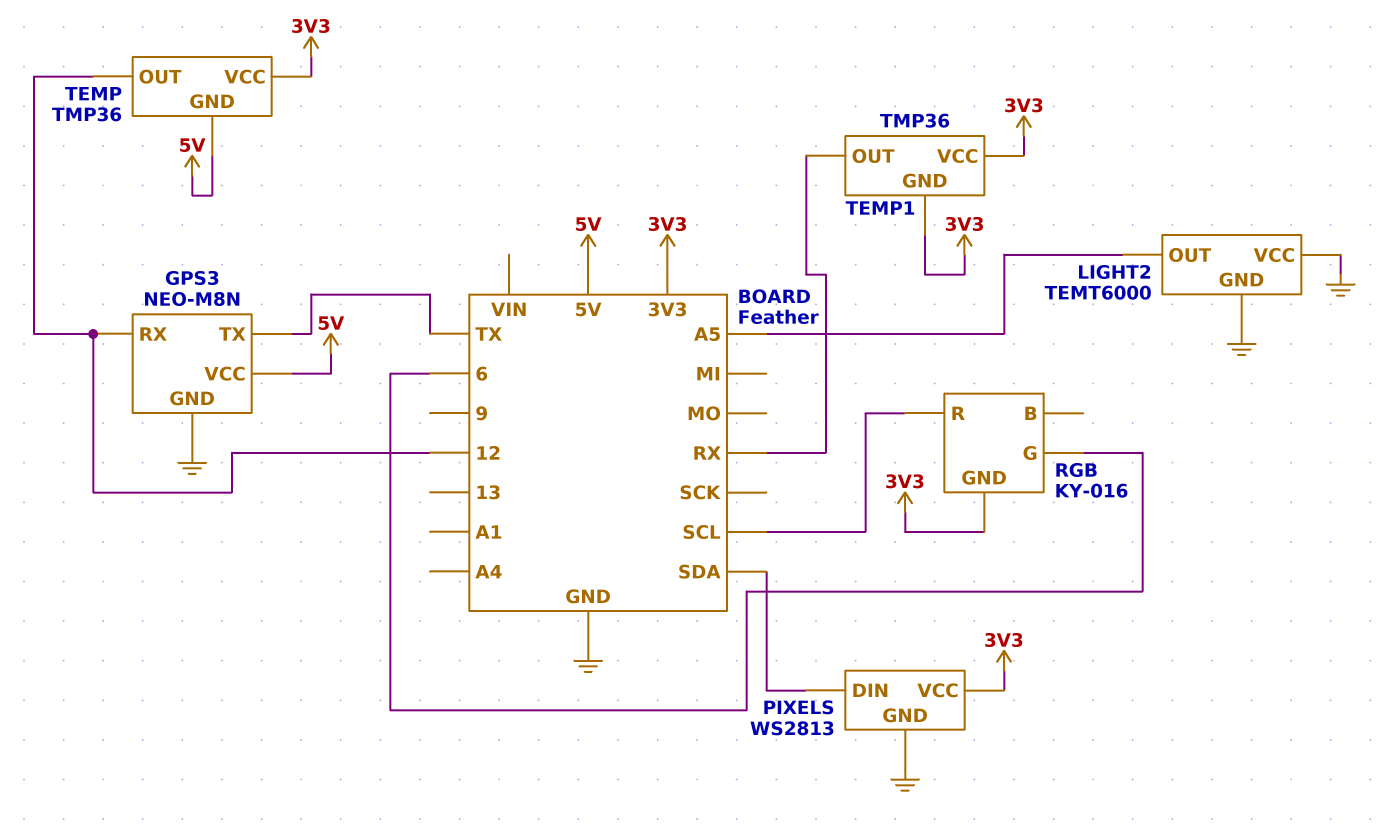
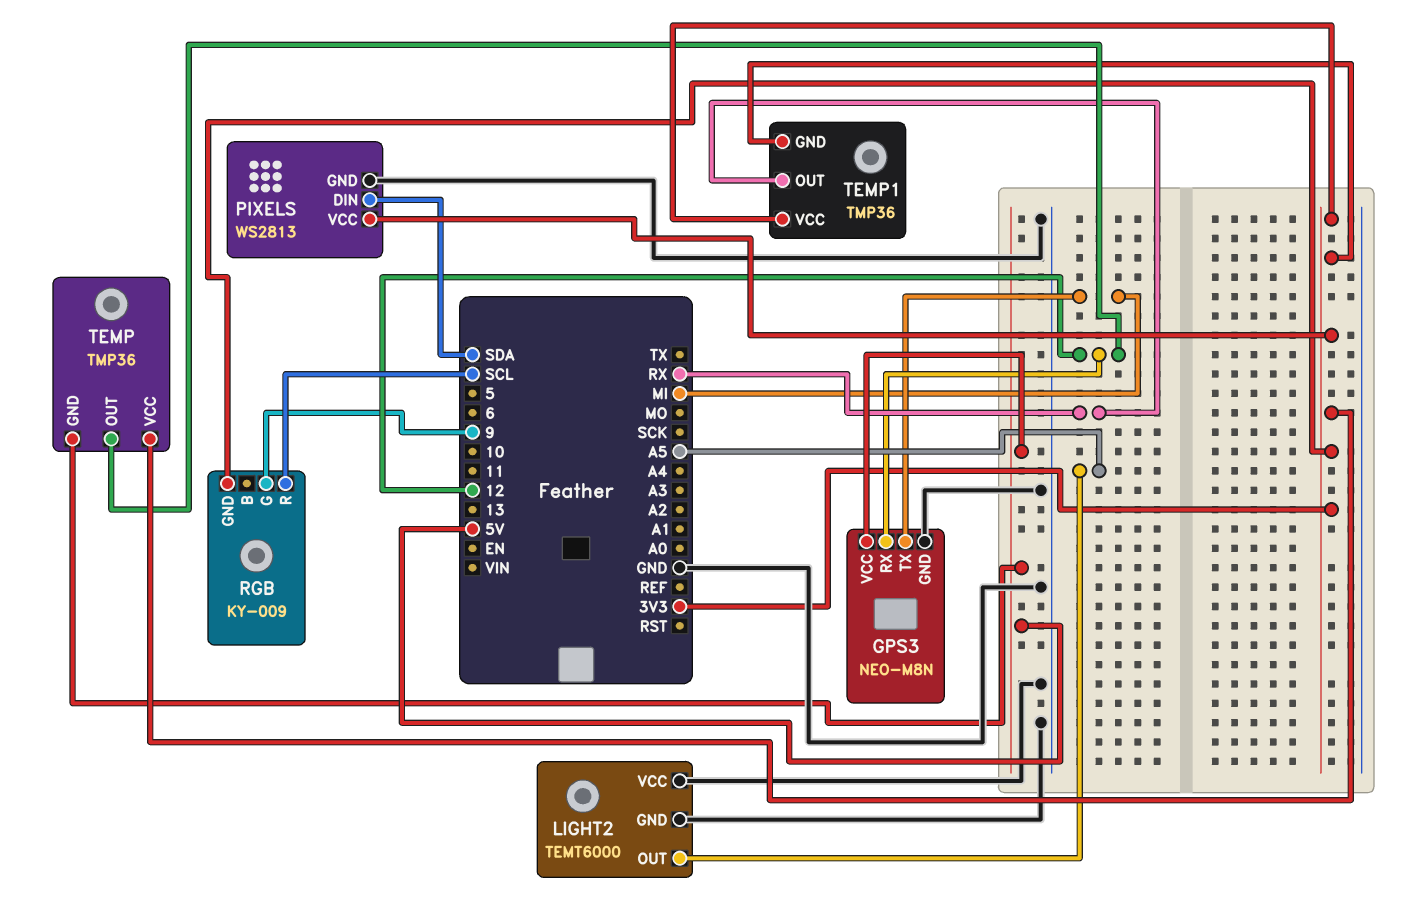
GPS3 pin TX: TX -> MI
RGB: KY-016 -> KY-009
RGB pin G: 6 -> 9

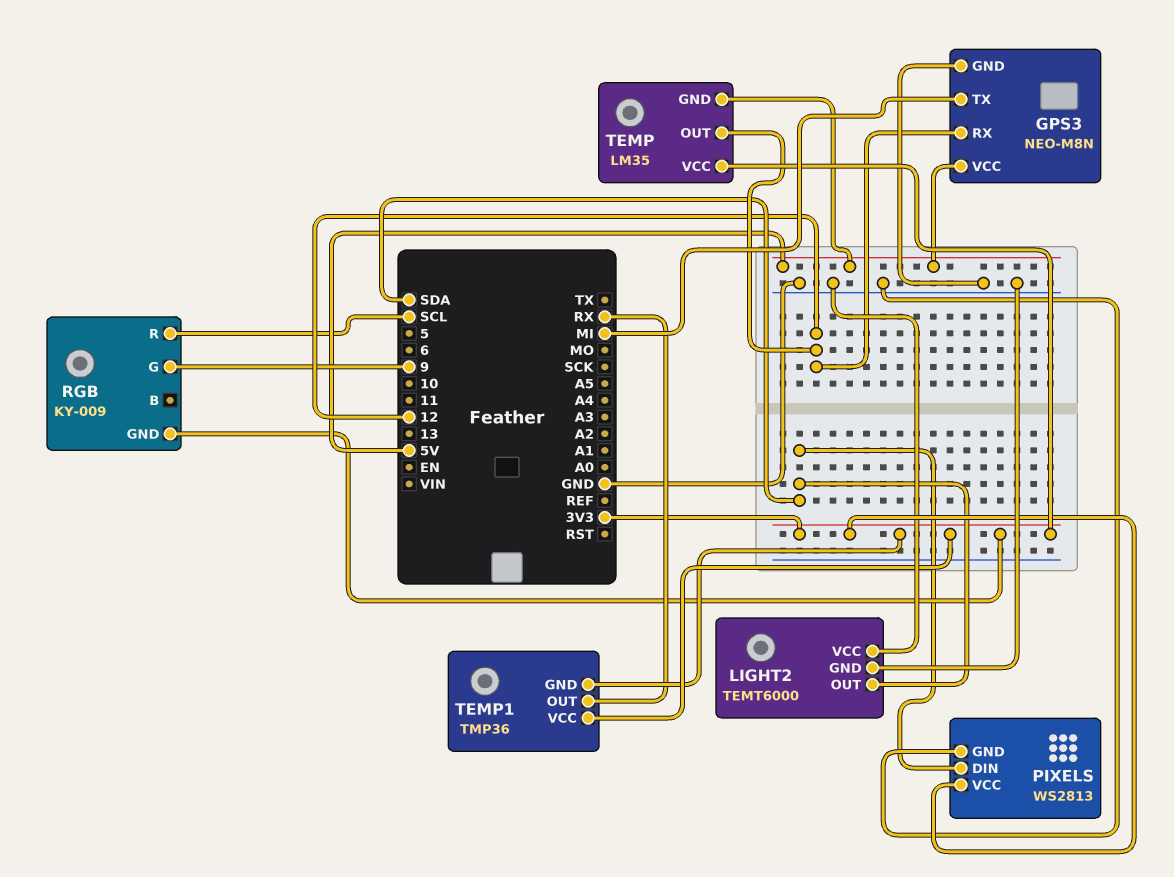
LIGHT2 pin OUT: A5 -> SDA
TEMP: TMP36 -> LM35

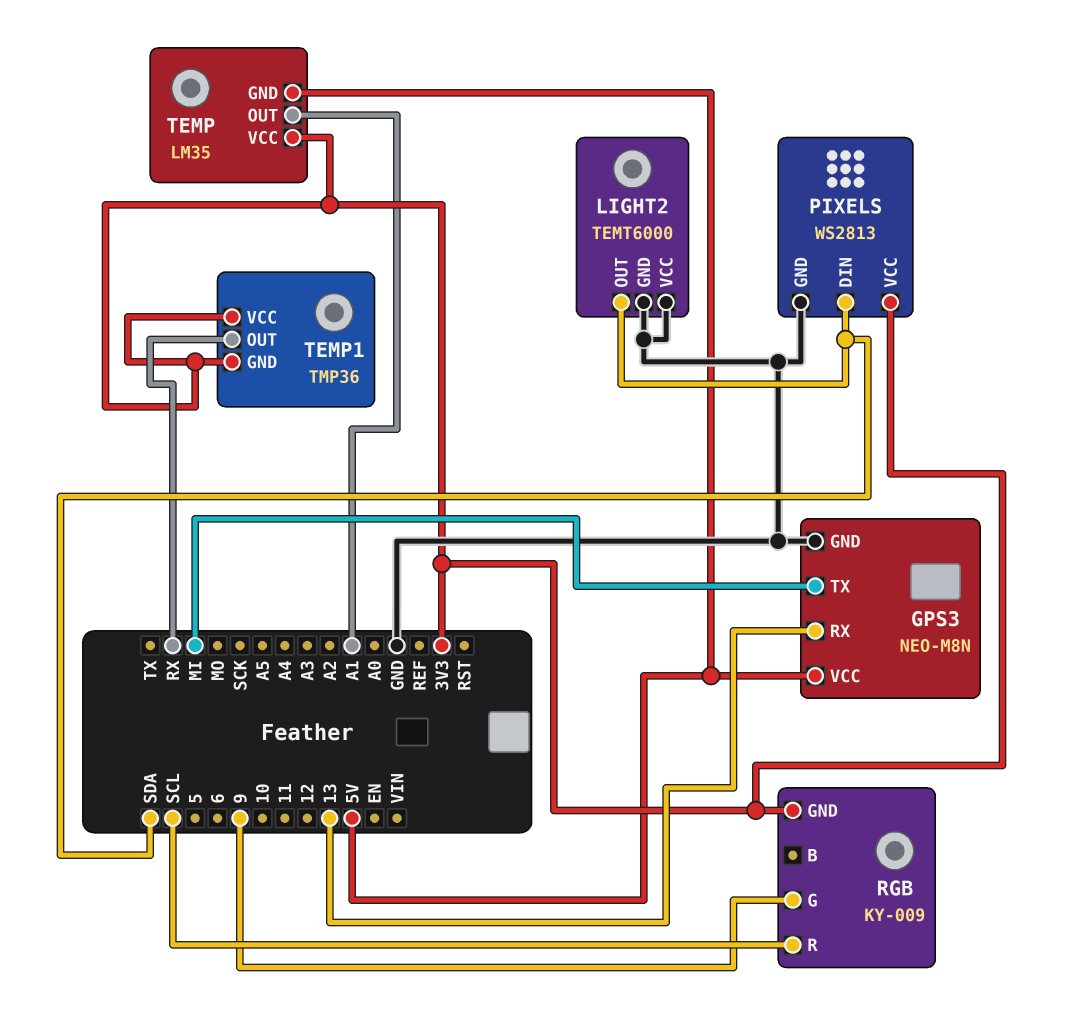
GPS3 pin RX: 12 -> 13
TEMP pin OUT: 12 -> A1

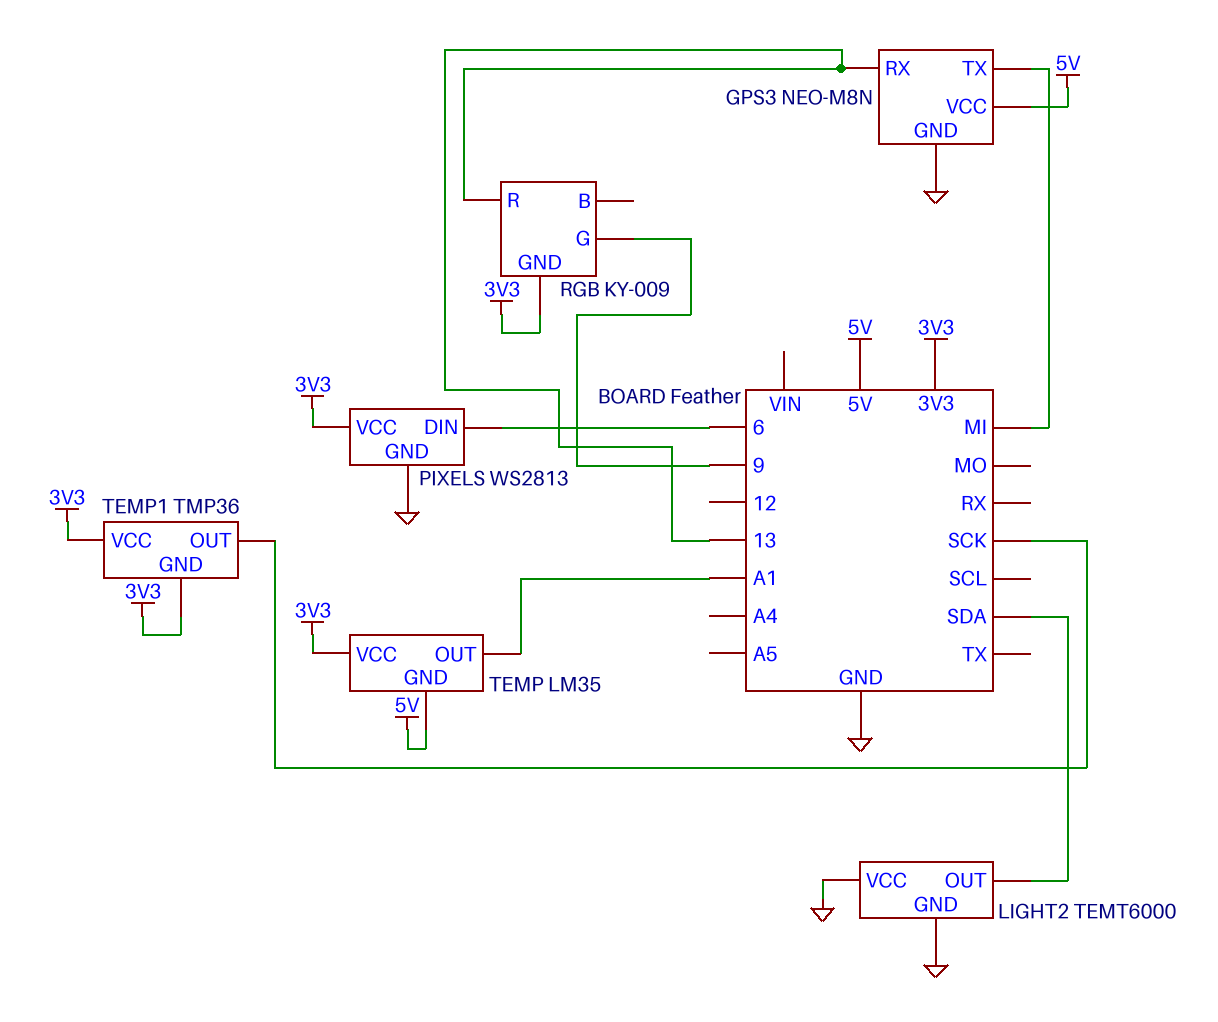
PIXELS pin DIN: SDA -> 6
RGB pin R: SCL -> 13
TEMP1 pin OUT: RX -> SCK

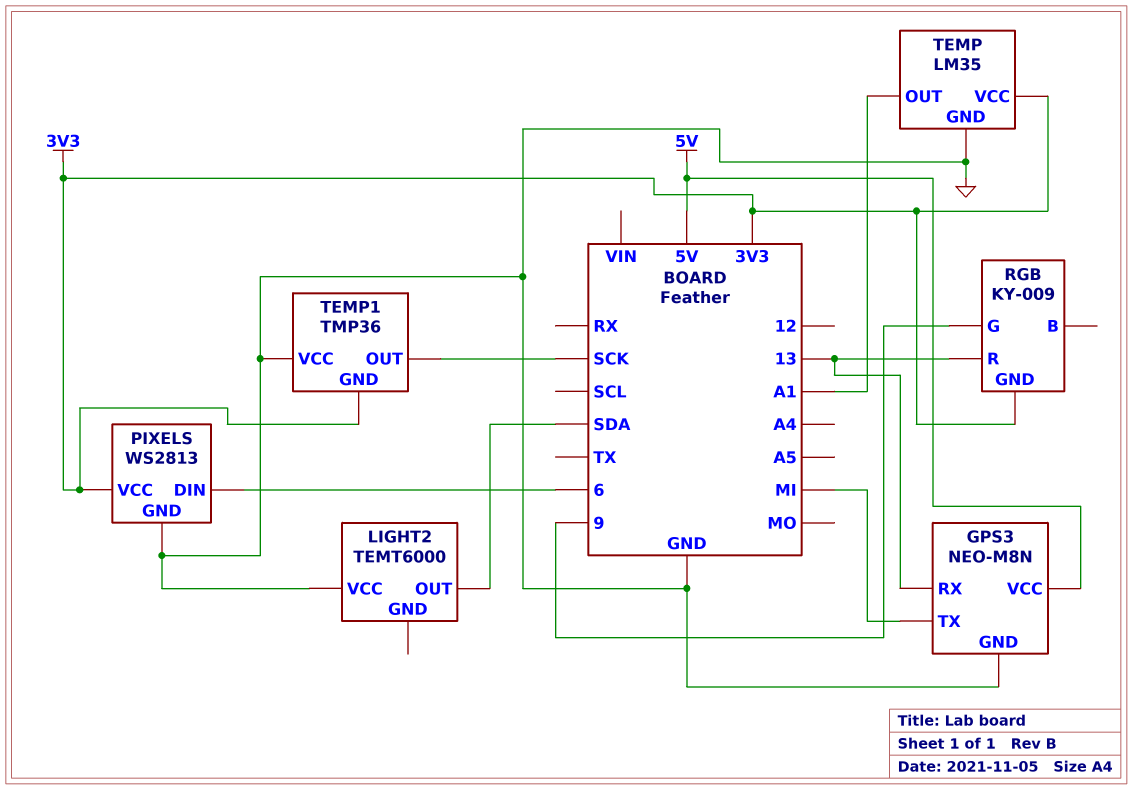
LIGHT2 pin GND: GND -> none
TEMP pin GND: 5V -> GND
TEMP1 pin VCC: 3V3 -> GND

